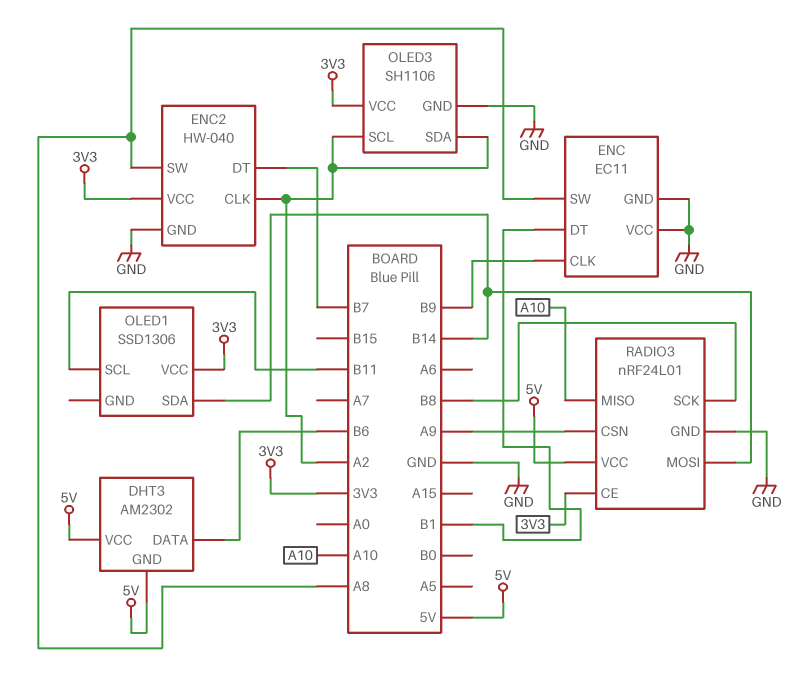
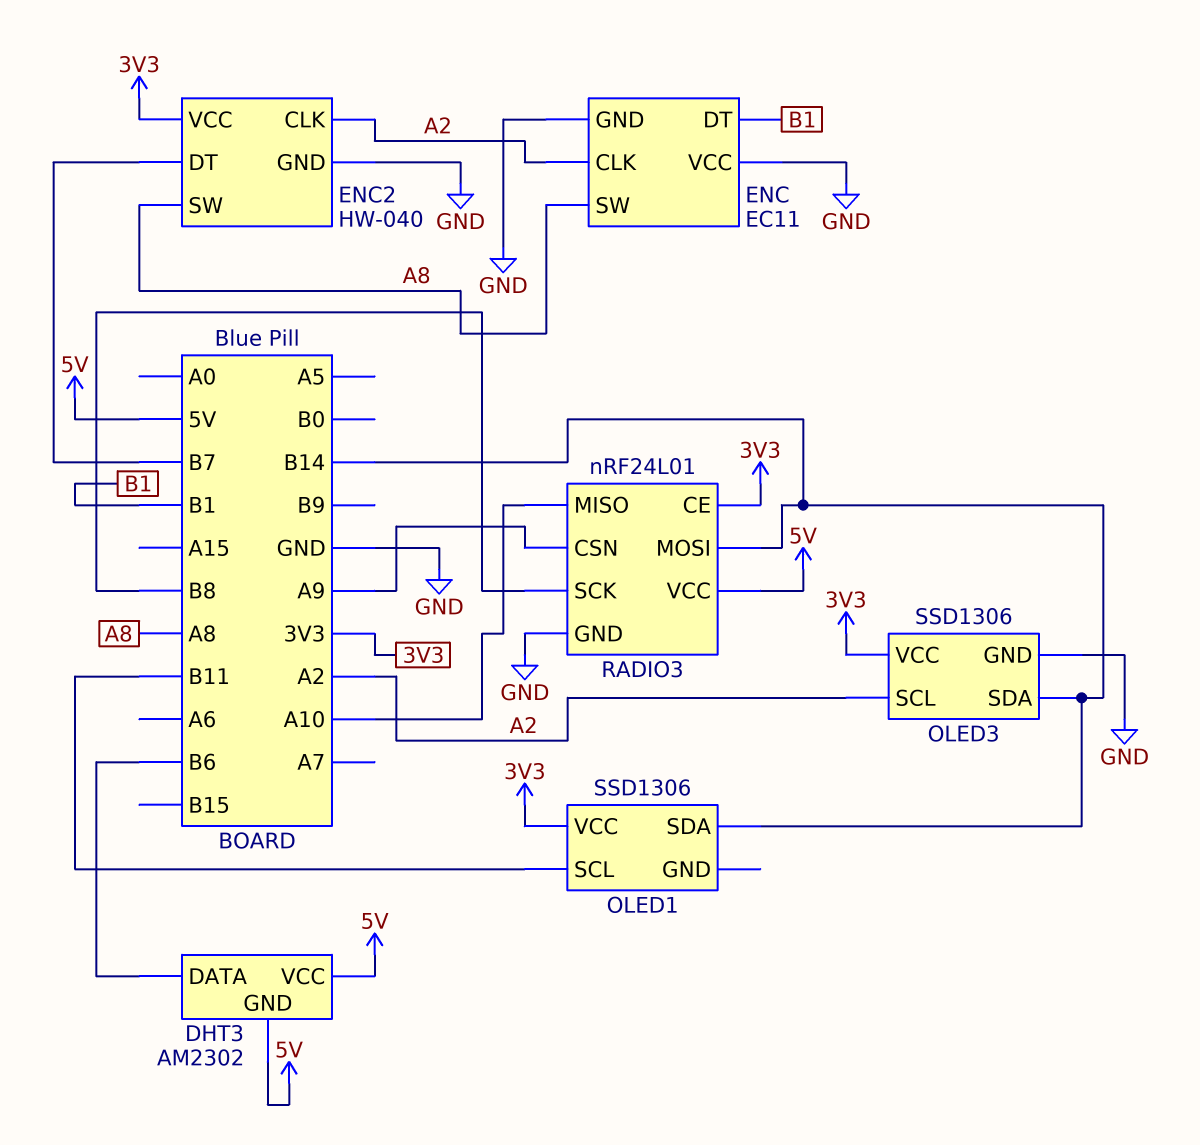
ENC pin CLK: B9 -> A2
OLED3: SH1106 -> SSD1306
OLED3 pin SDA: A2 -> B14

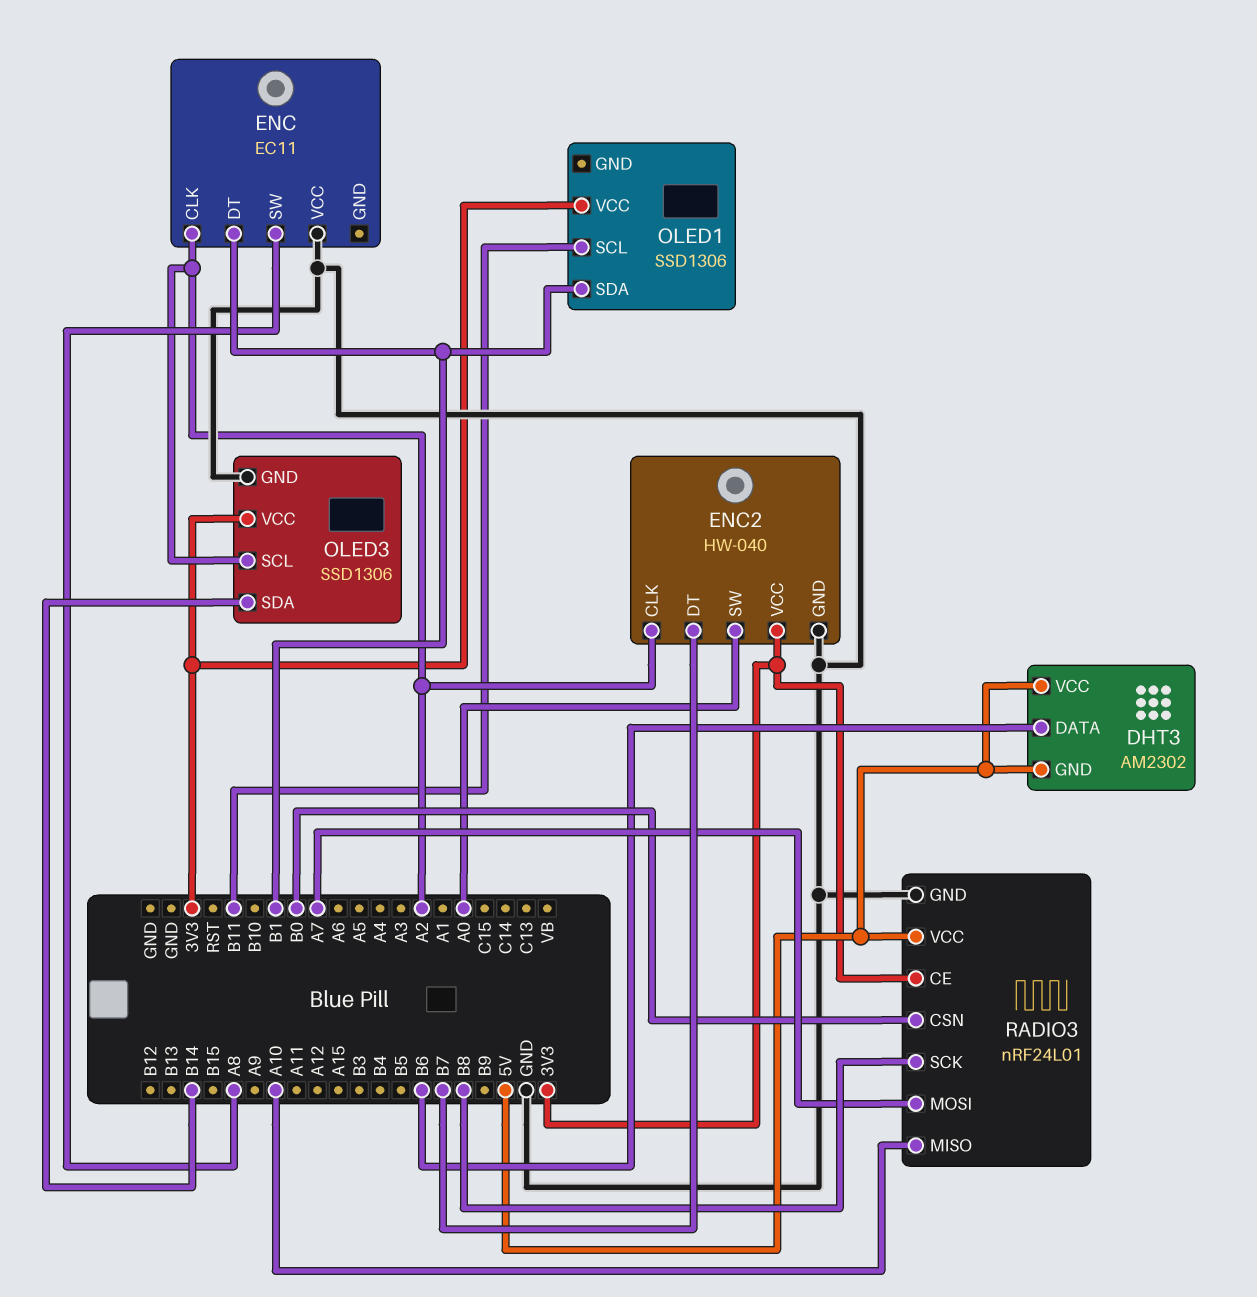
ENC pin GND: GND -> none
ENC2 pin SW: A8 -> A0
OLED1 pin SDA: B14 -> B1
RADIO3 pin CSN: A9 -> B0
RADIO3 pin MOSI: B14 -> A7

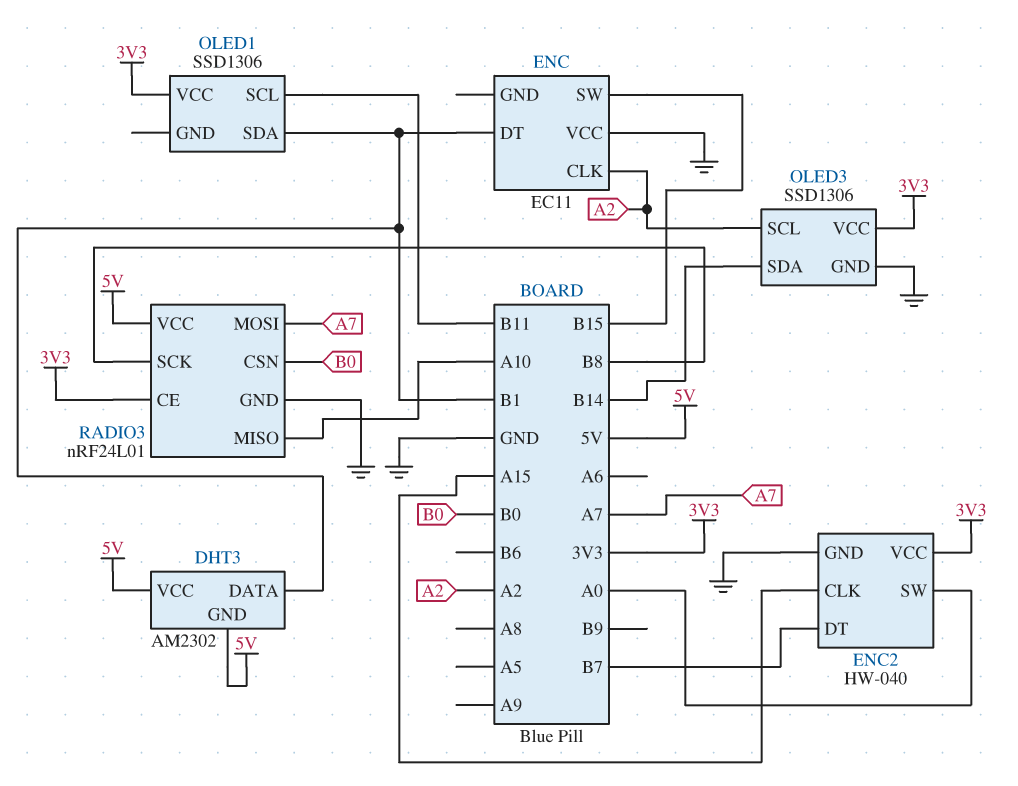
DHT3 pin DATA: B6 -> B1
ENC pin SW: A8 -> B15
ENC2 pin CLK: A2 -> A15

